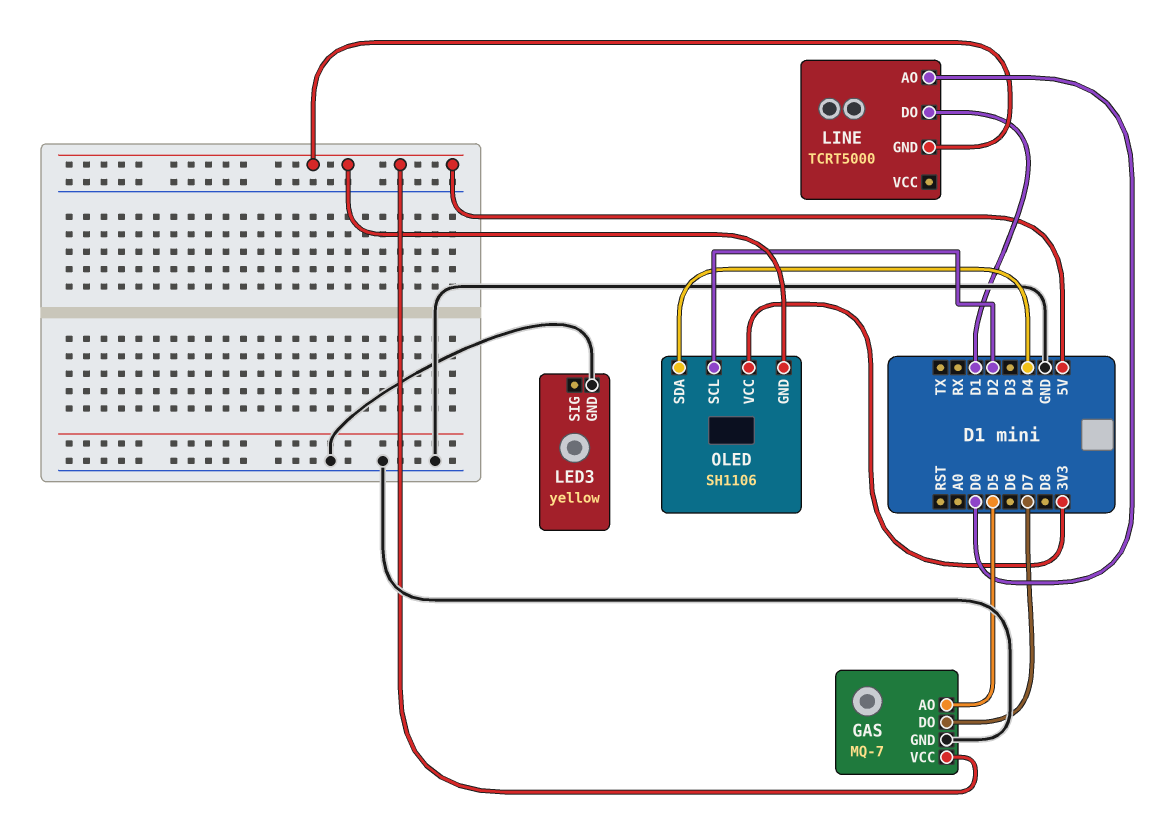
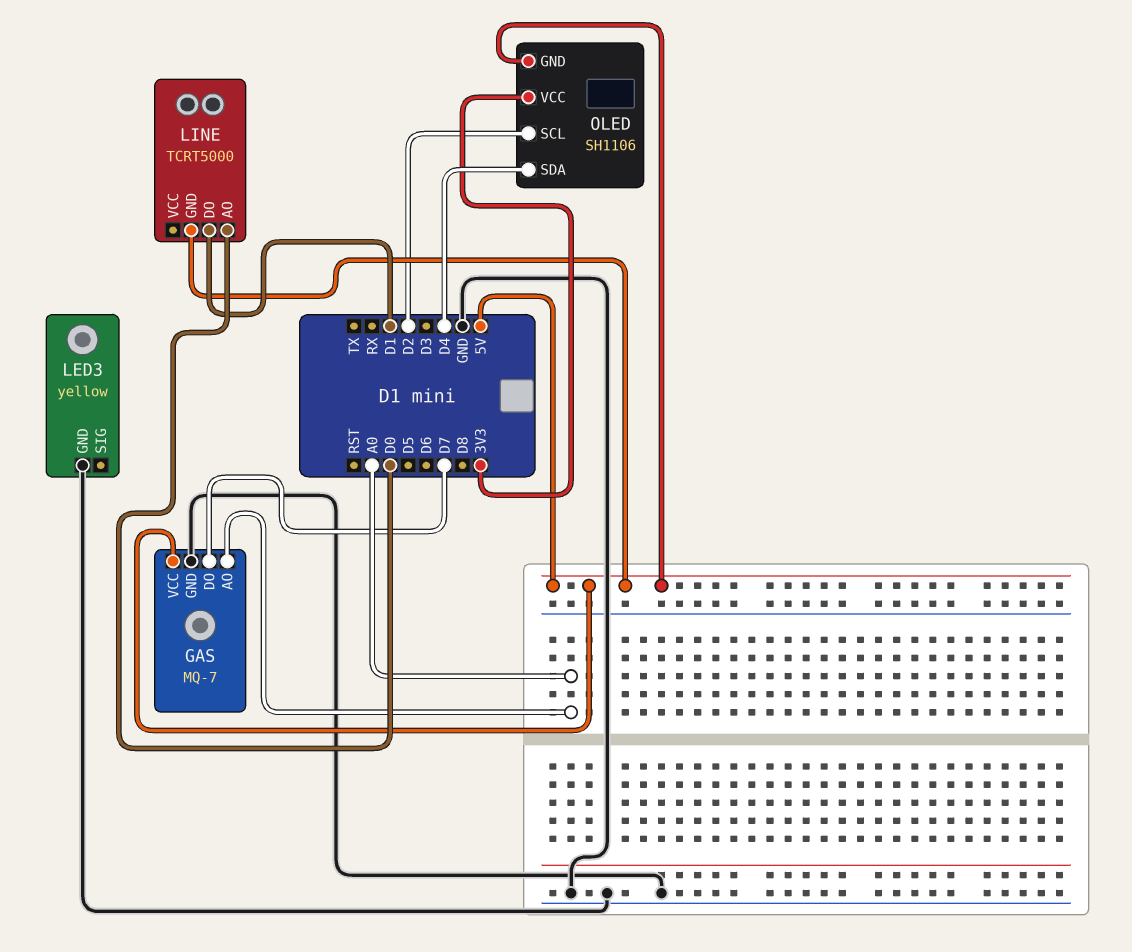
GAS pin AO: D5 -> A0

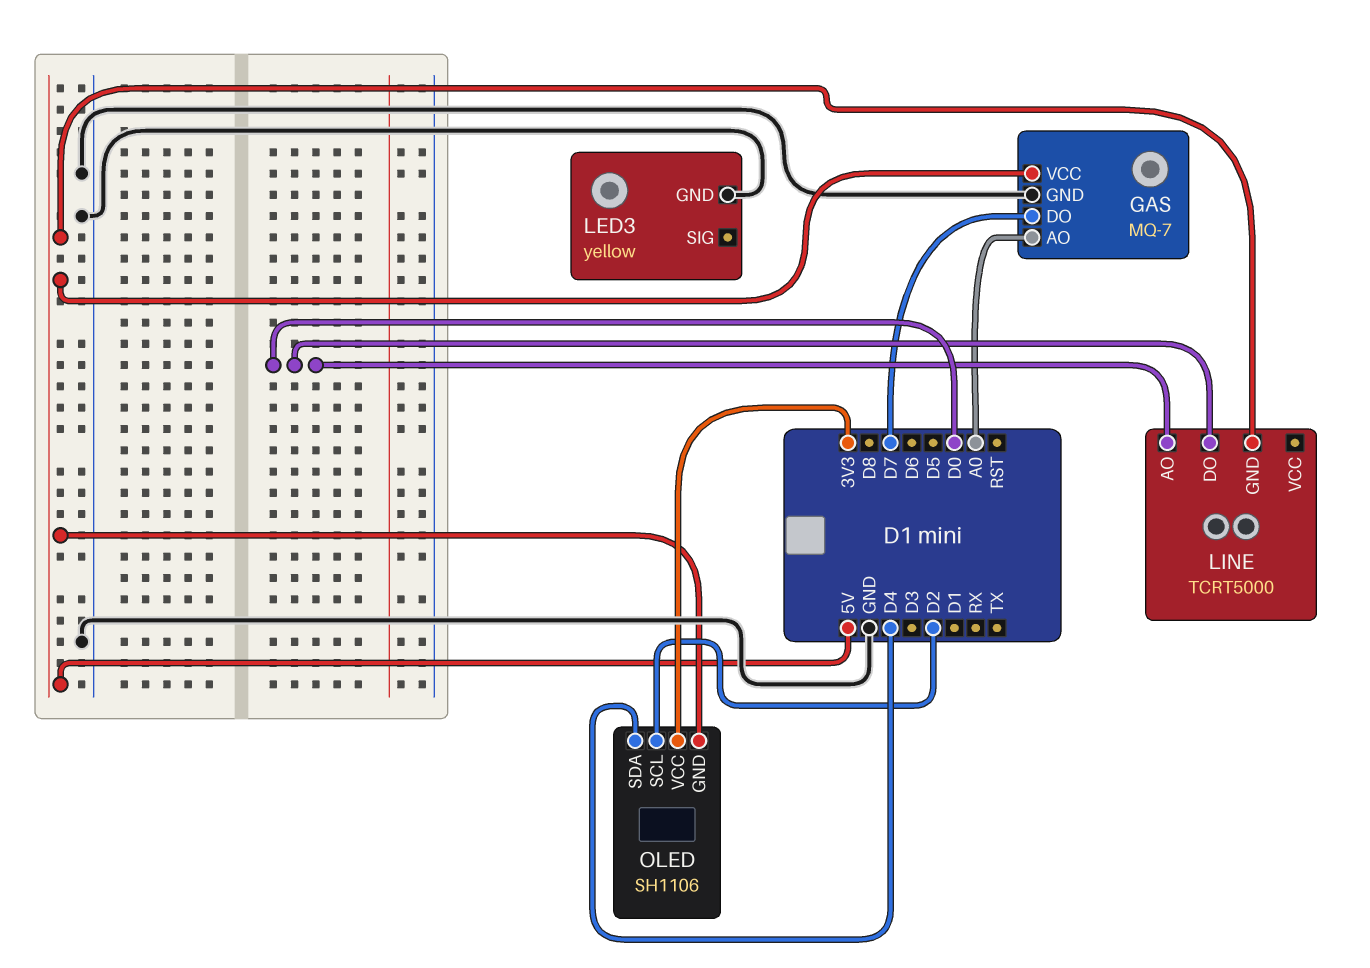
LINE pin DO: D1 -> D0

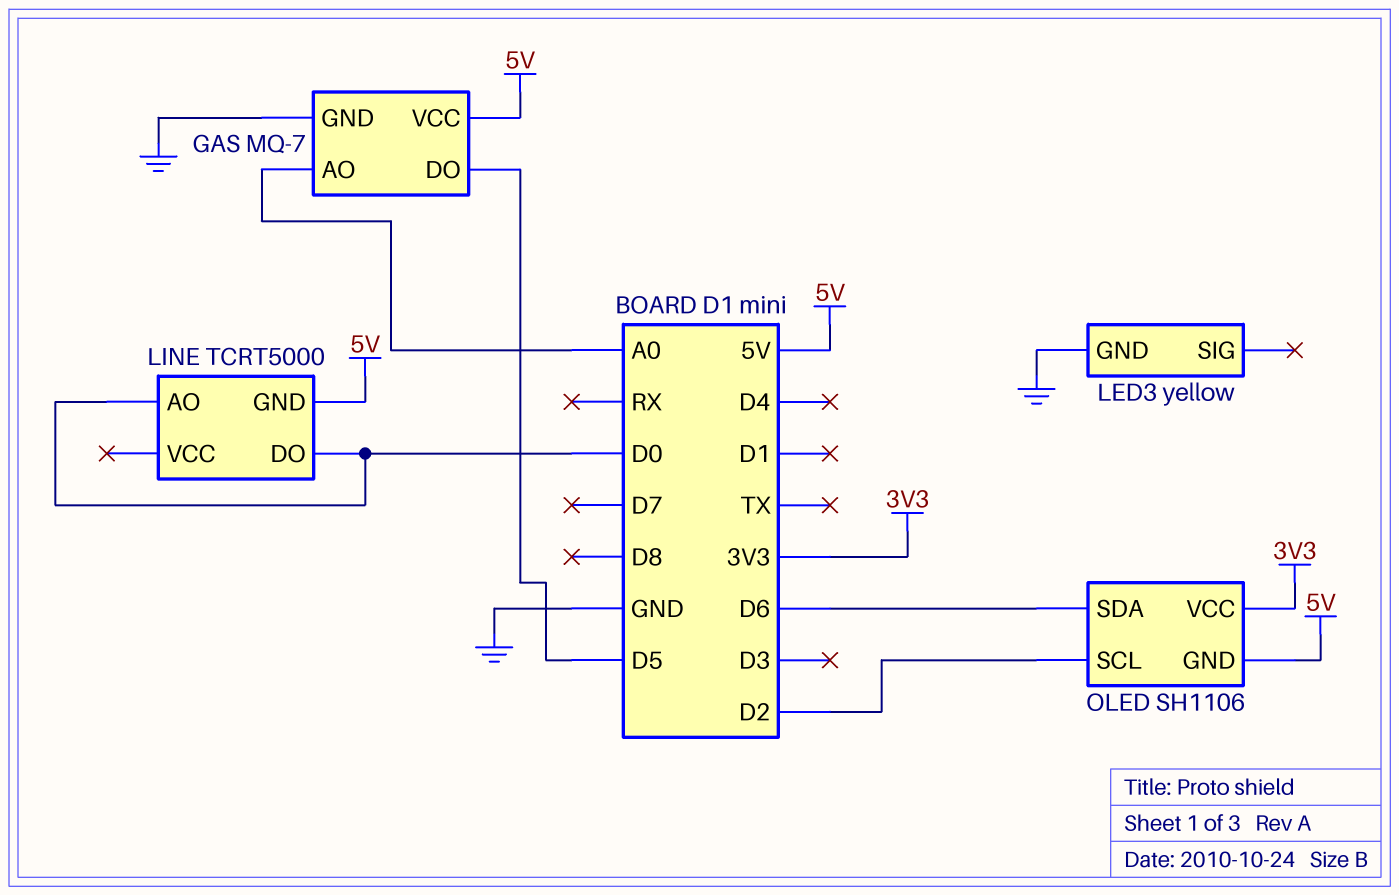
GAS pin DO: D7 -> D5
OLED pin SDA: D4 -> D6

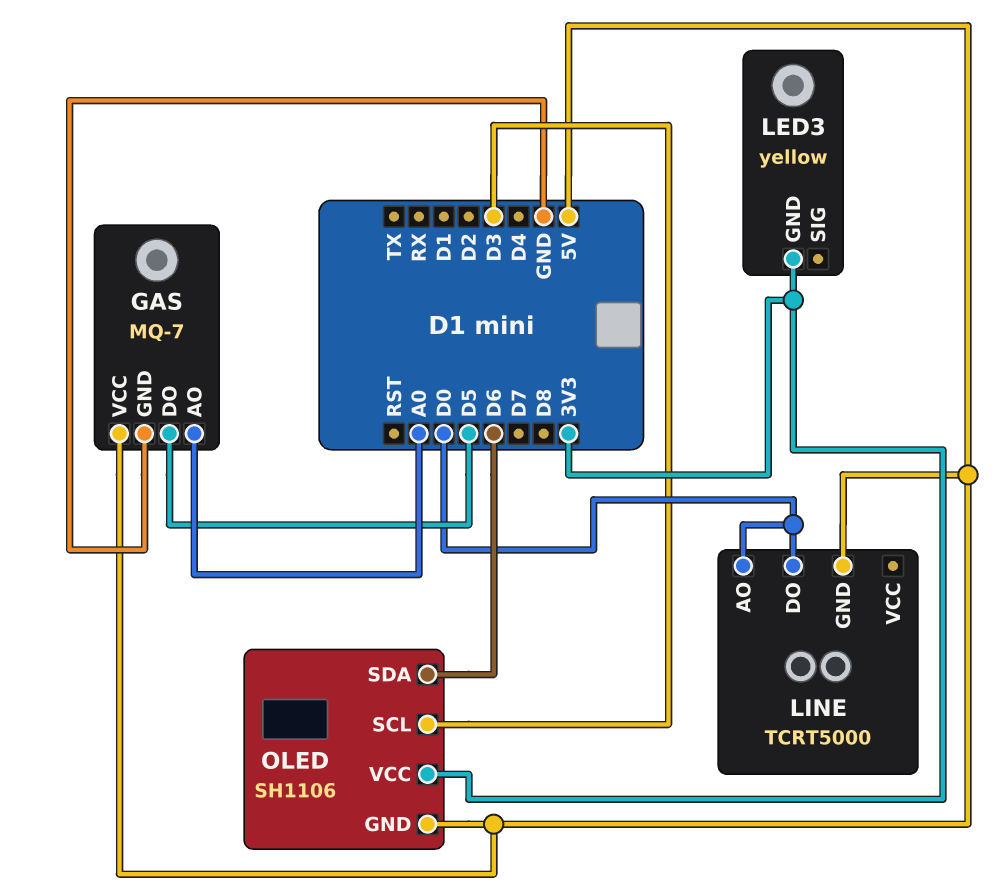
LED3 pin GND: GND -> 3V3
OLED pin SCL: D2 -> D3

